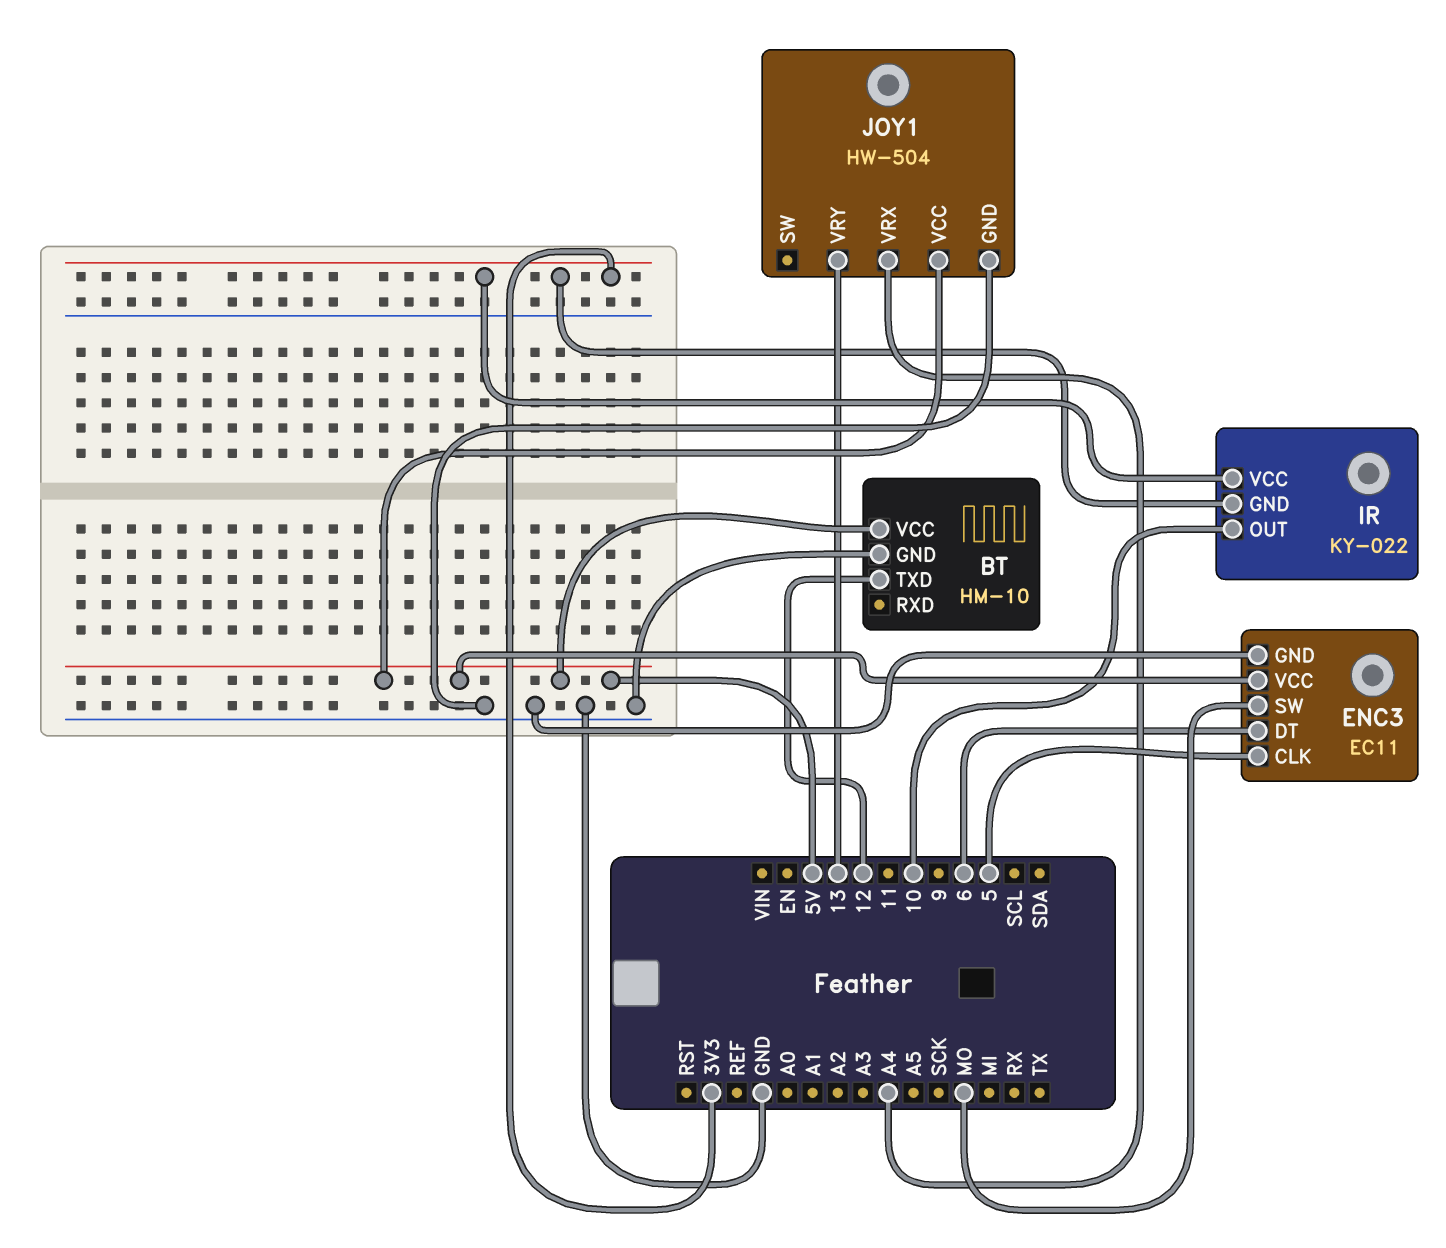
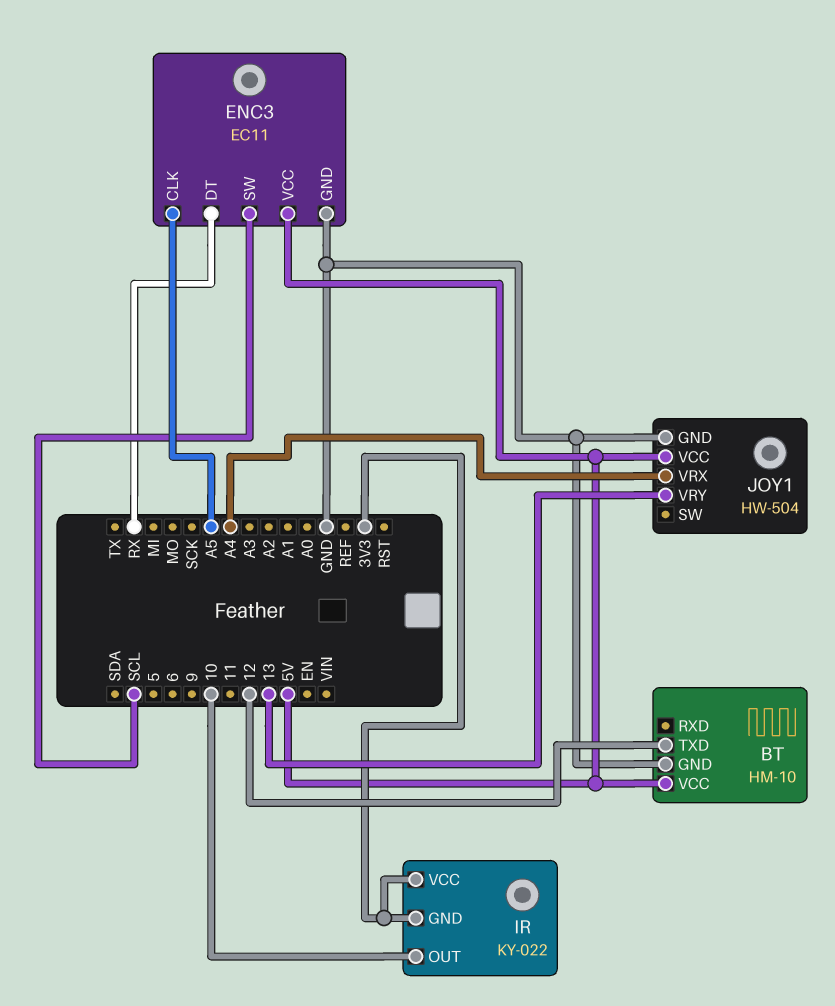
ENC3 pin CLK: 5 -> A5
ENC3 pin DT: 6 -> RX
ENC3 pin SW: MO -> SCL

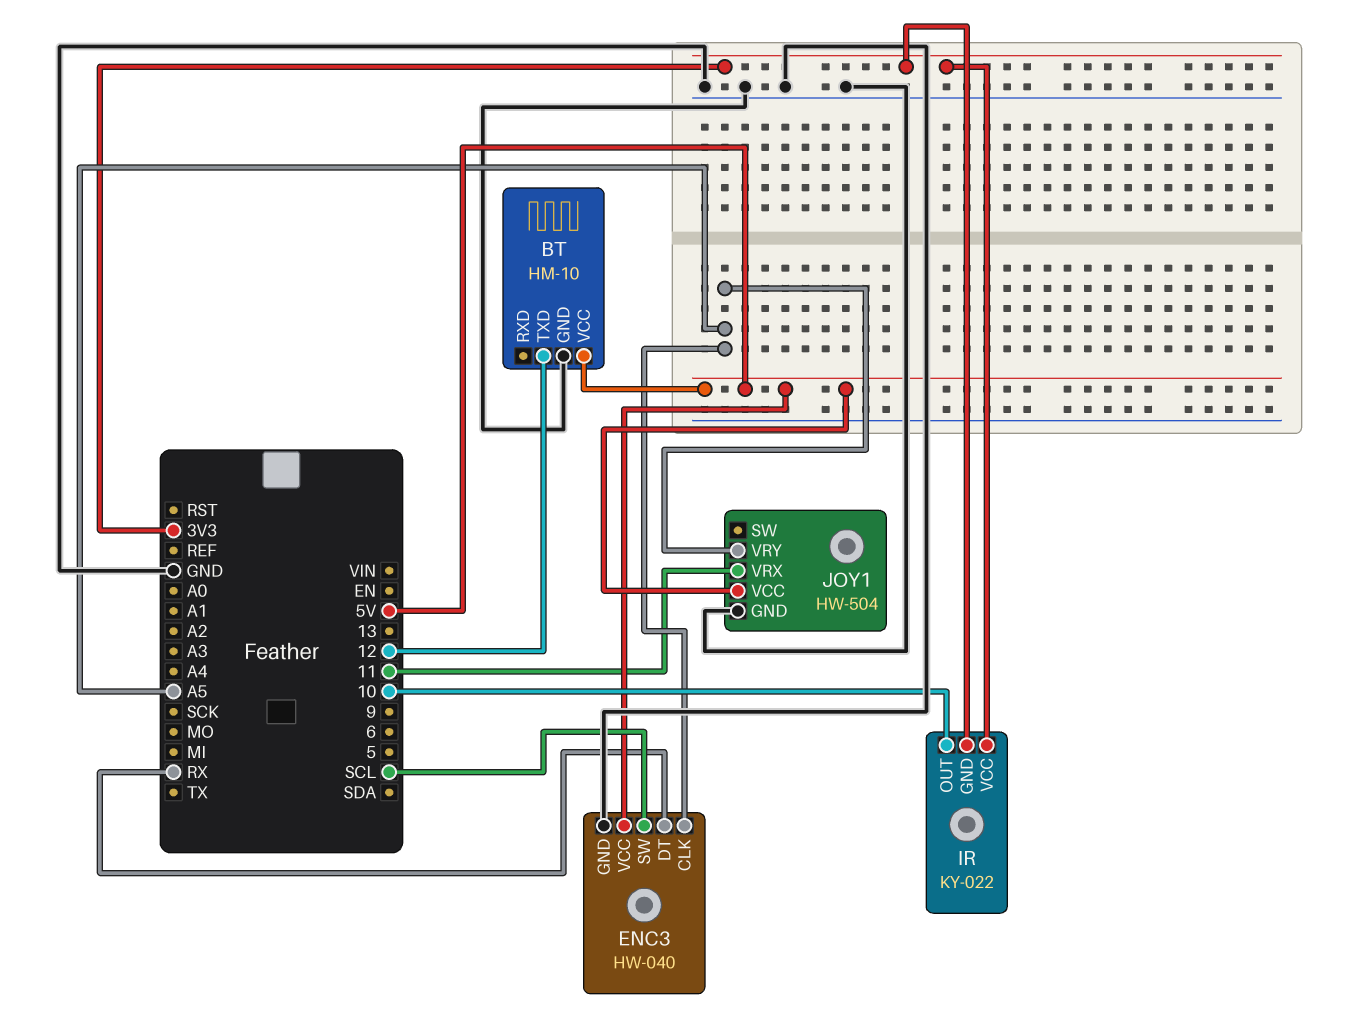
ENC3: EC11 -> HW-040
JOY1 pin VRX: A4 -> 11
JOY1 pin VRY: 13 -> A5

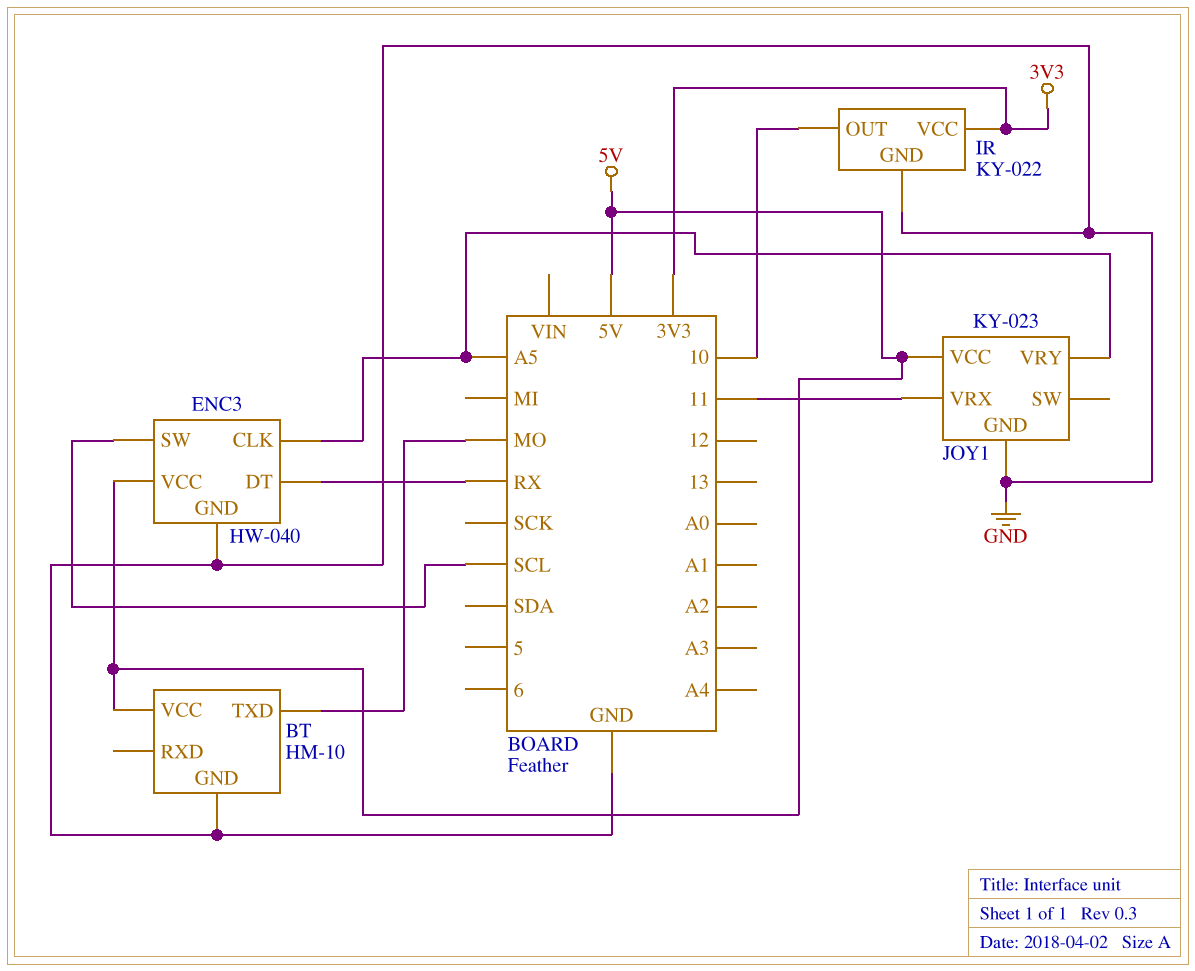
BT pin TXD: 12 -> MO
IR pin GND: 3V3 -> GND
JOY1: HW-504 -> KY-023

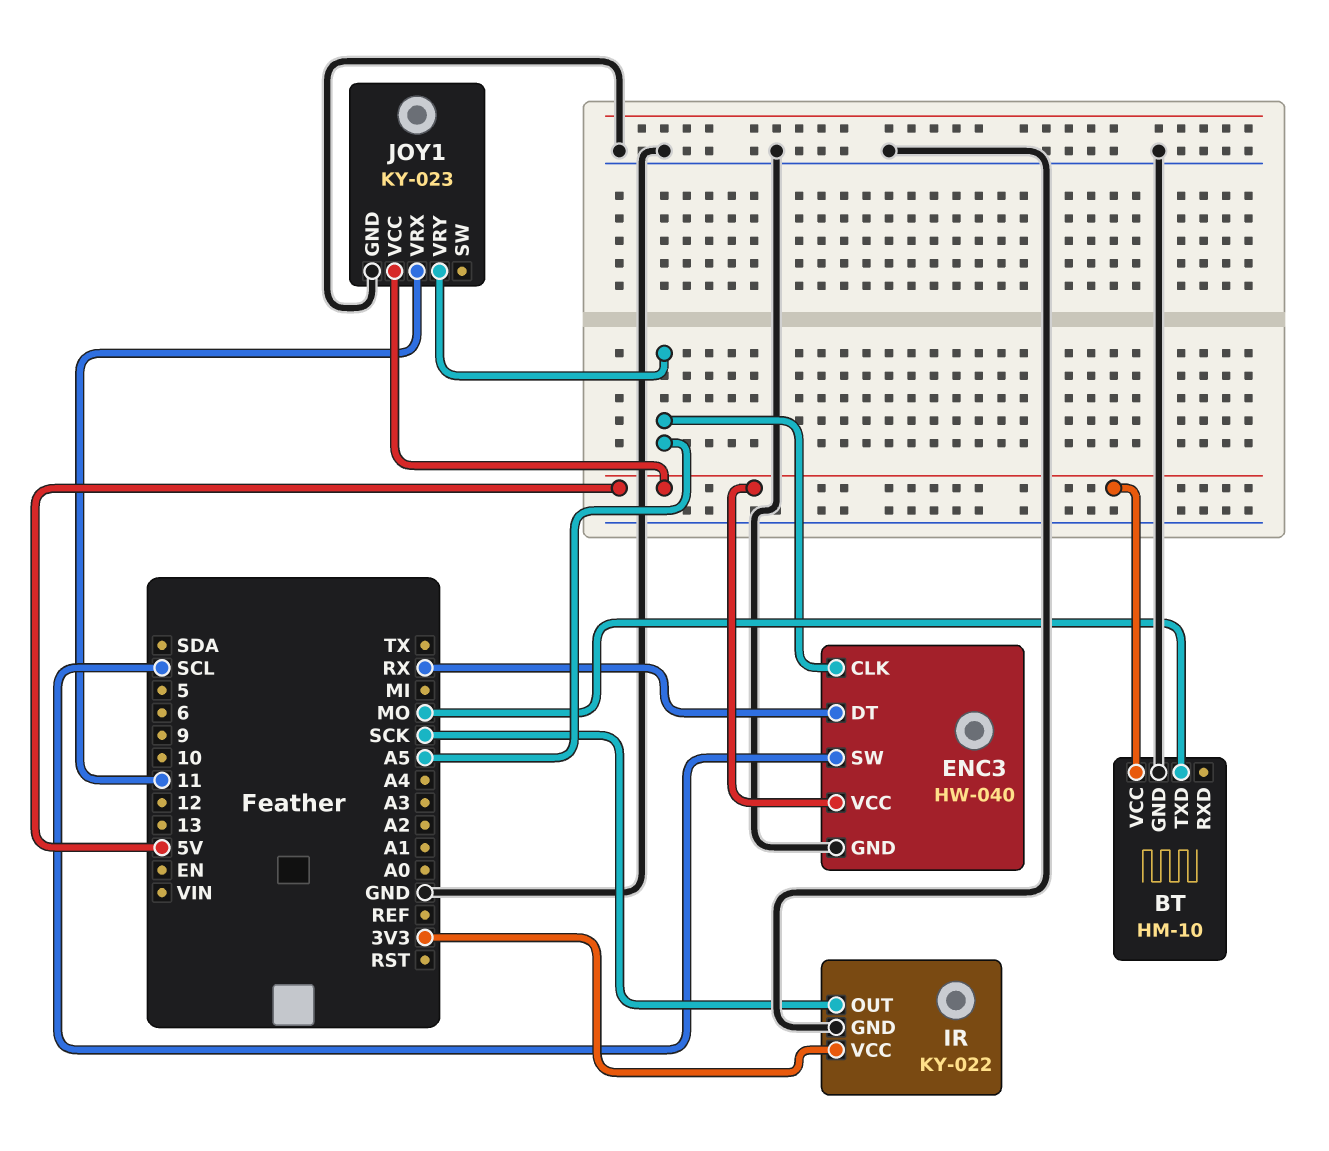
IR pin OUT: 10 -> SCK

